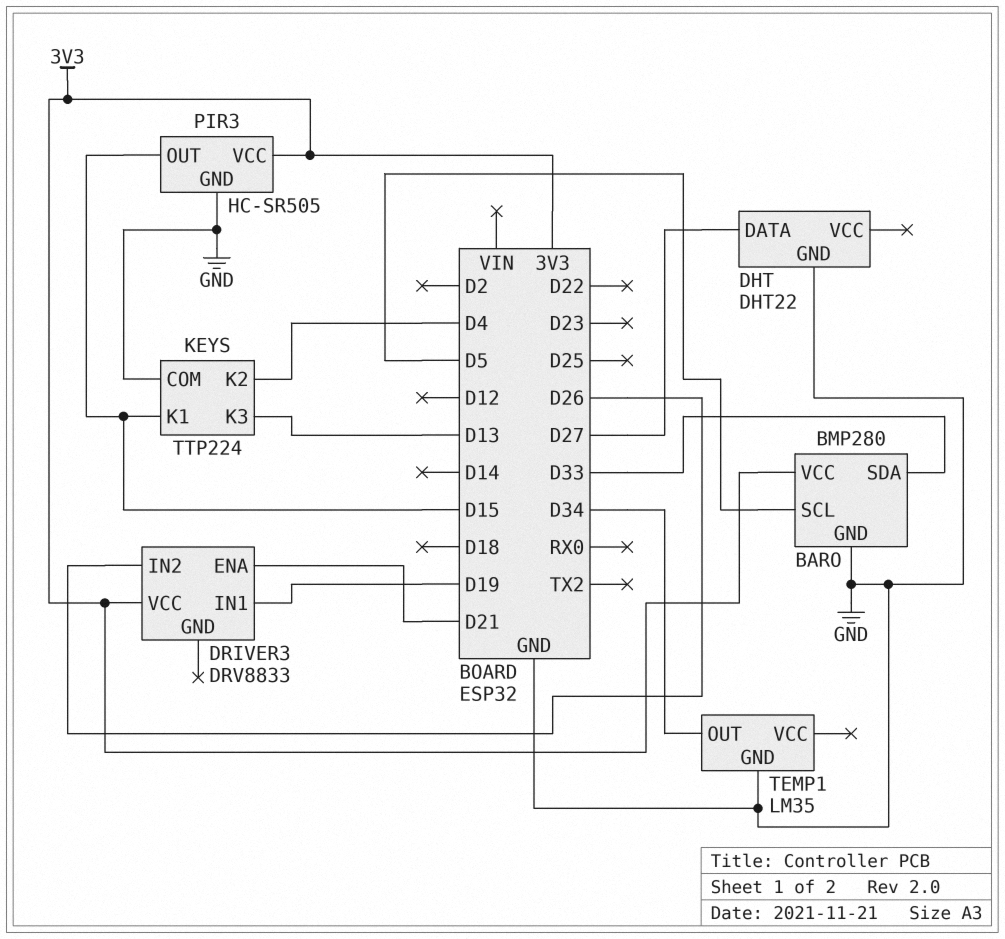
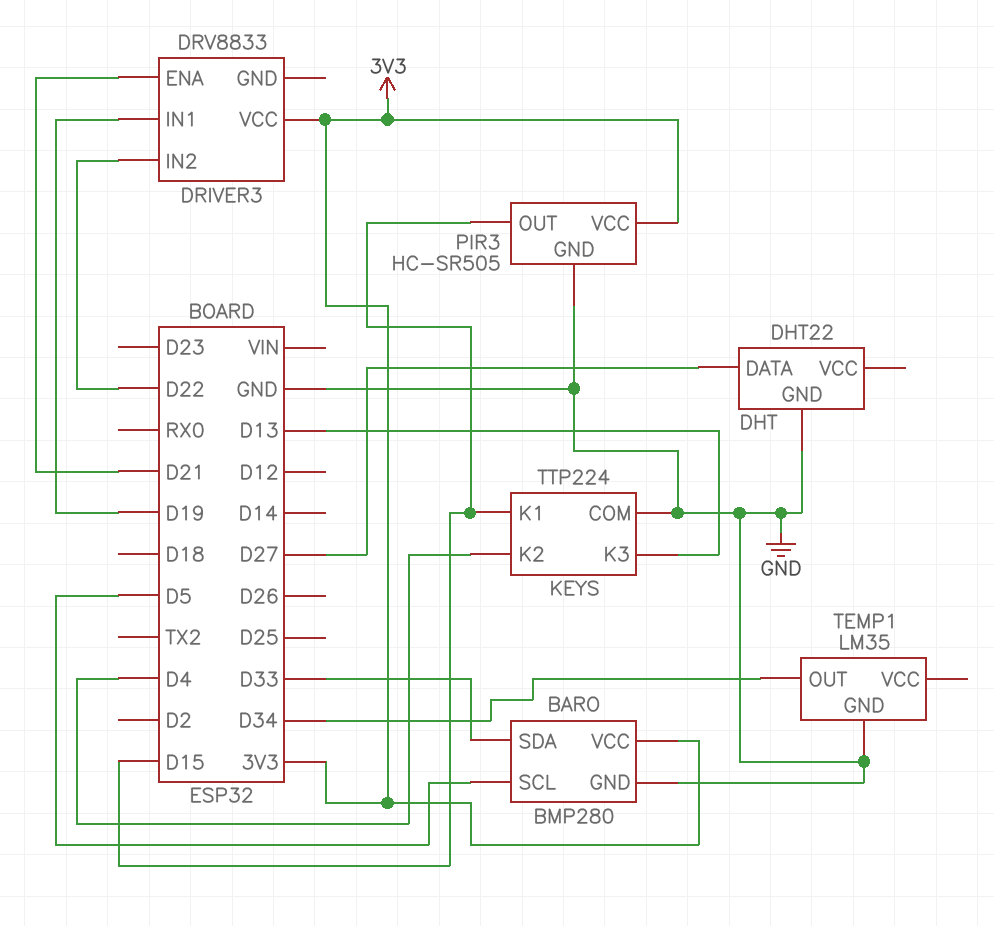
DRIVER3 pin IN2: D26 -> D22

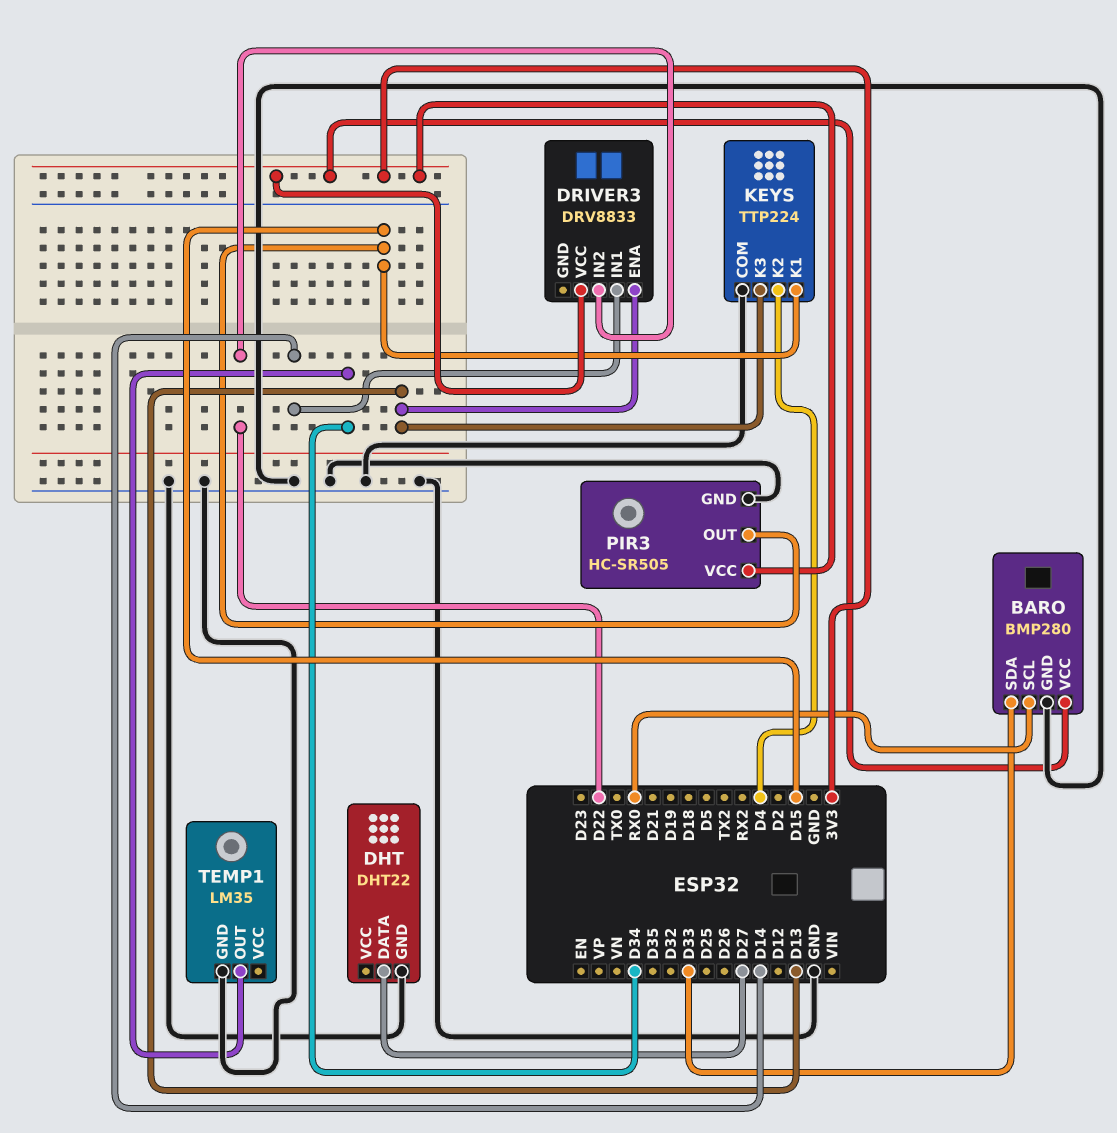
BARO pin SCL: D5 -> RX0
DRIVER3 pin ENA: D21 -> D13
DRIVER3 pin IN1: D19 -> D14

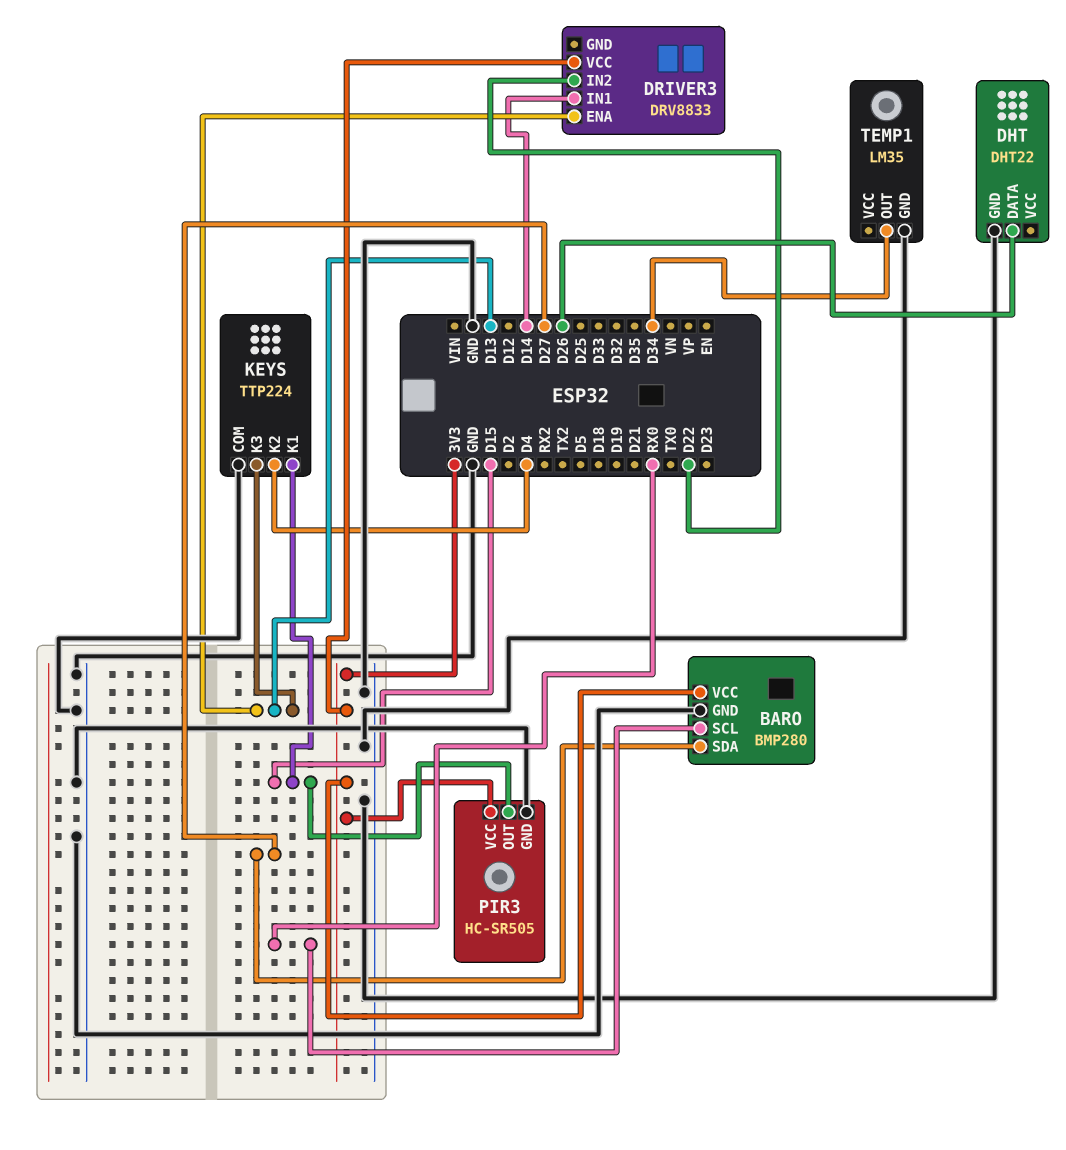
BARO pin SDA: D33 -> D27
DHT pin DATA: D27 -> D26

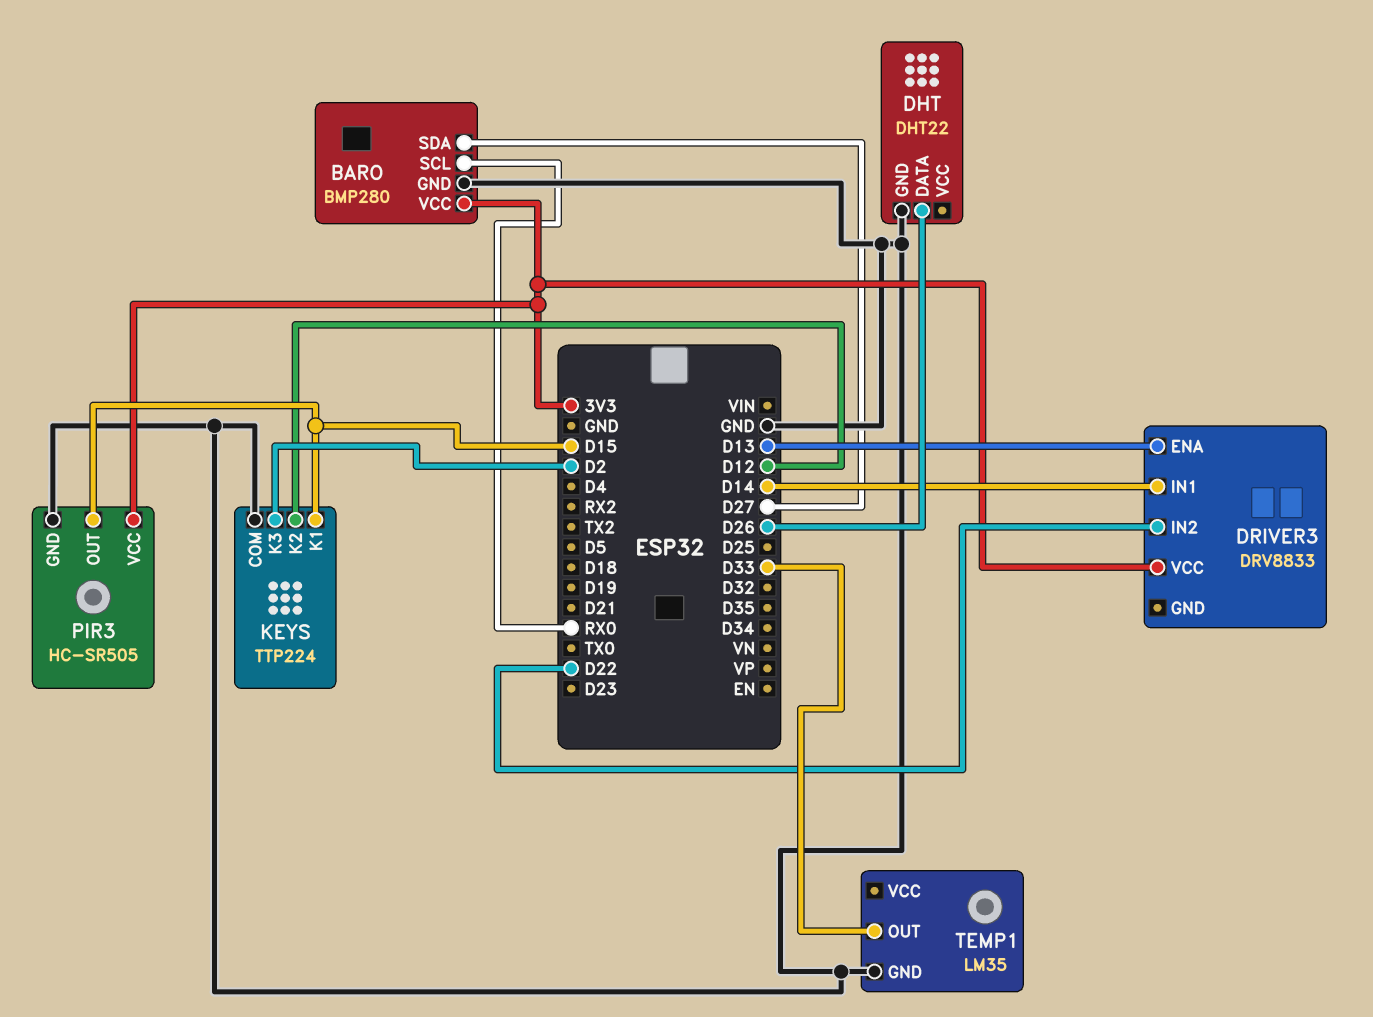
KEYS pin K2: D4 -> D12
KEYS pin K3: D13 -> D2
TEMP1 pin OUT: D34 -> D33

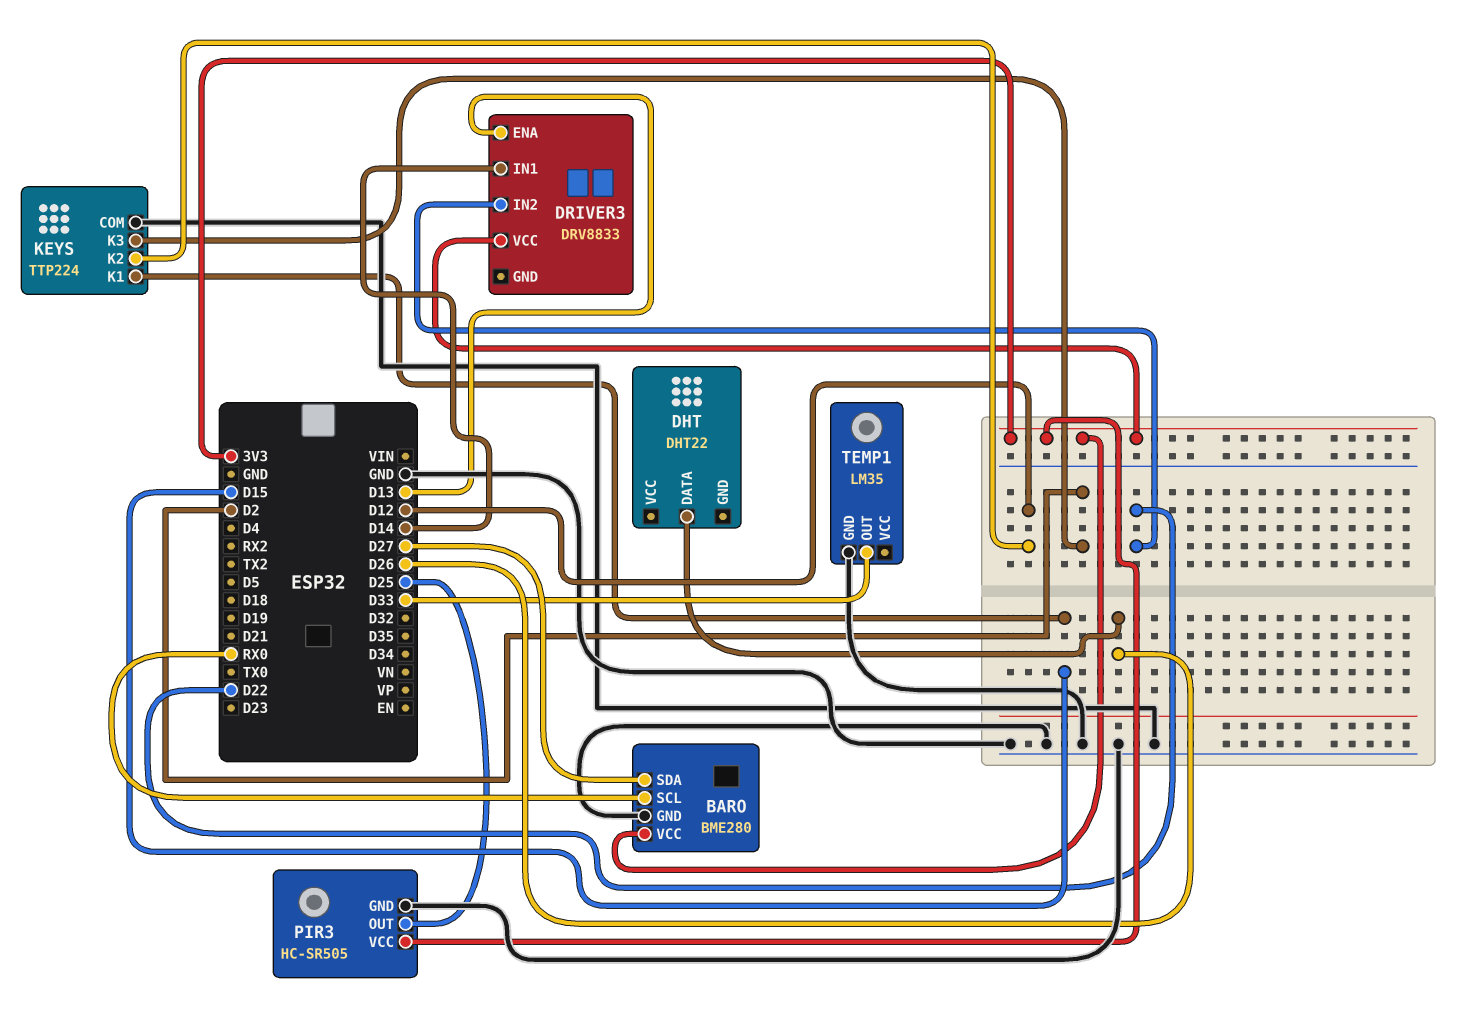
BARO: BMP280 -> BME280
DHT pin GND: GND -> none
PIR3 pin OUT: D15 -> D25

